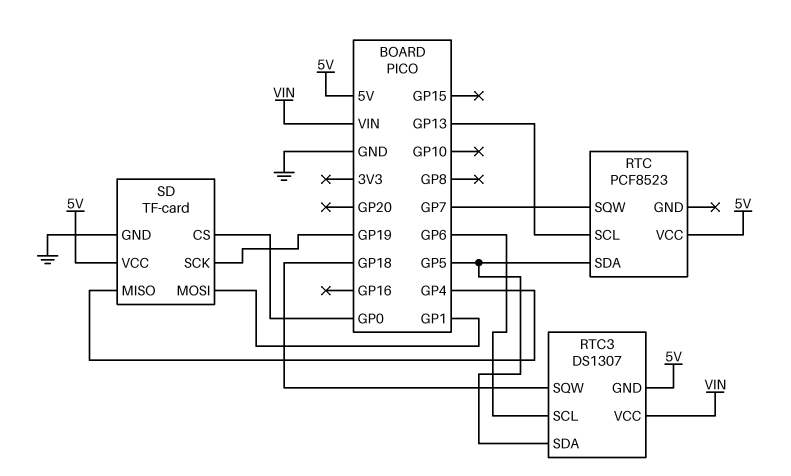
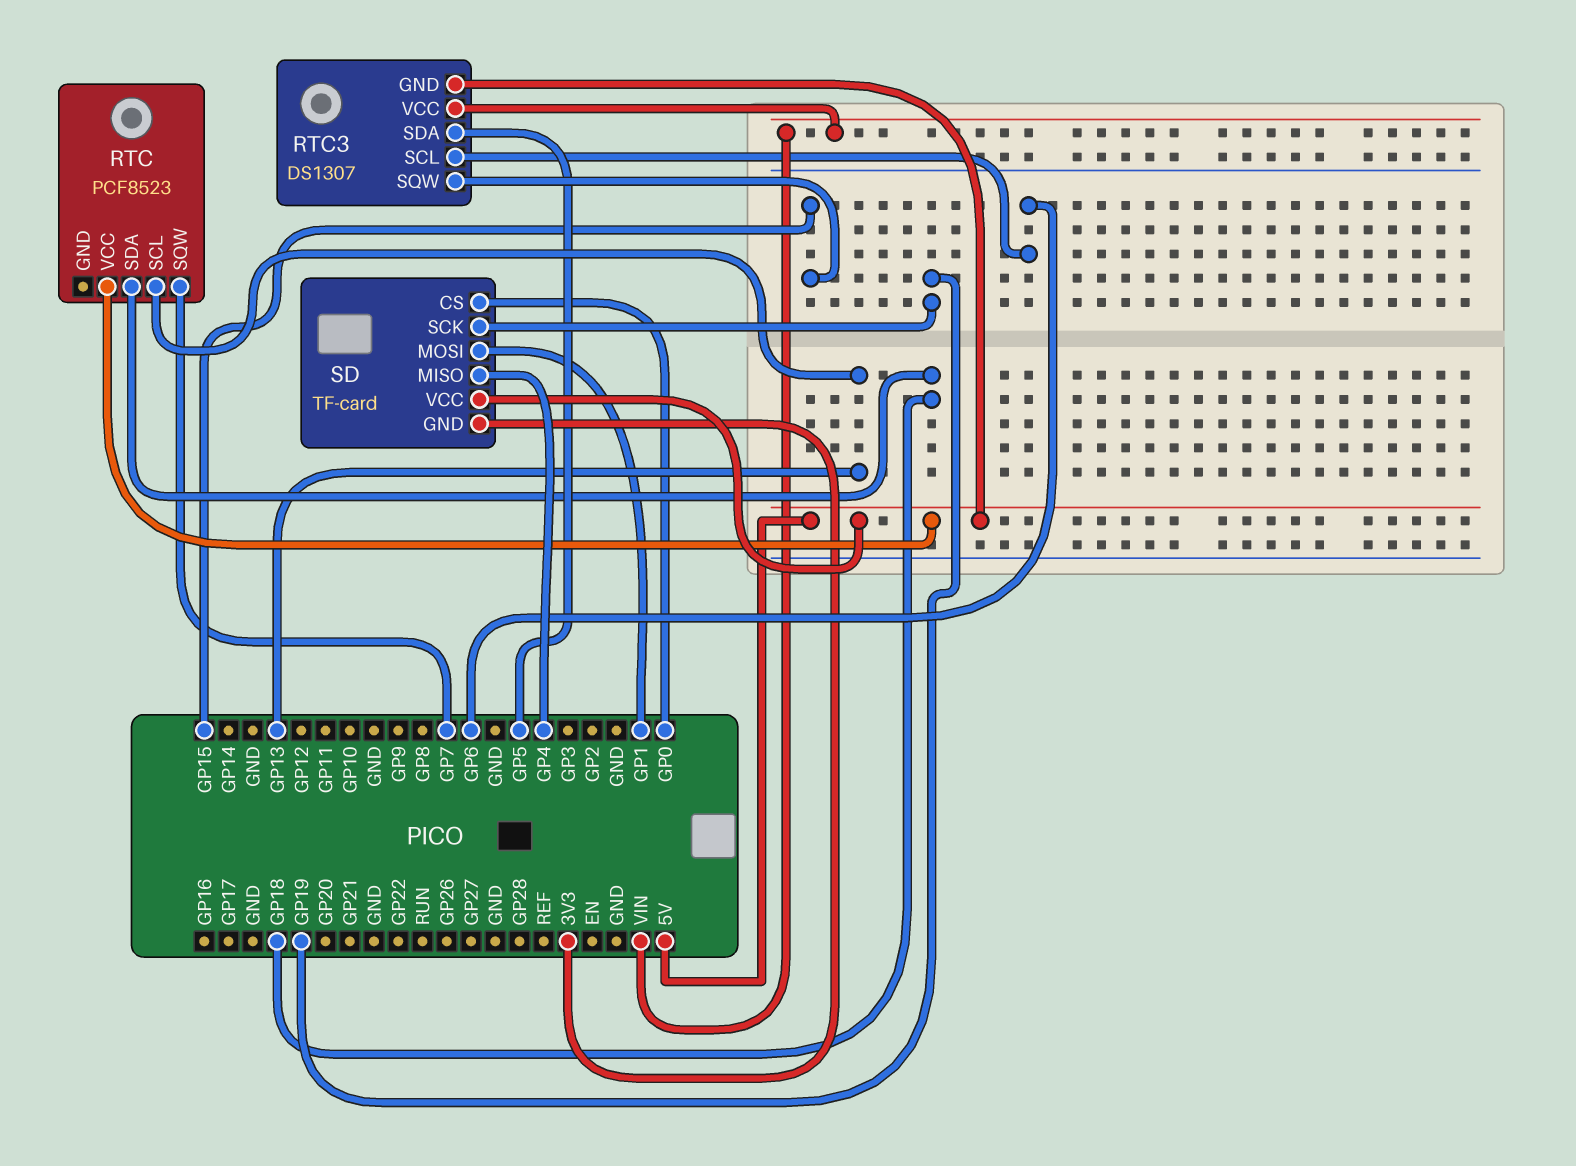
RTC pin SDA: GP5 -> GP18
RTC3 pin SQW: GP18 -> GP15
SD pin GND: GND -> 3V3

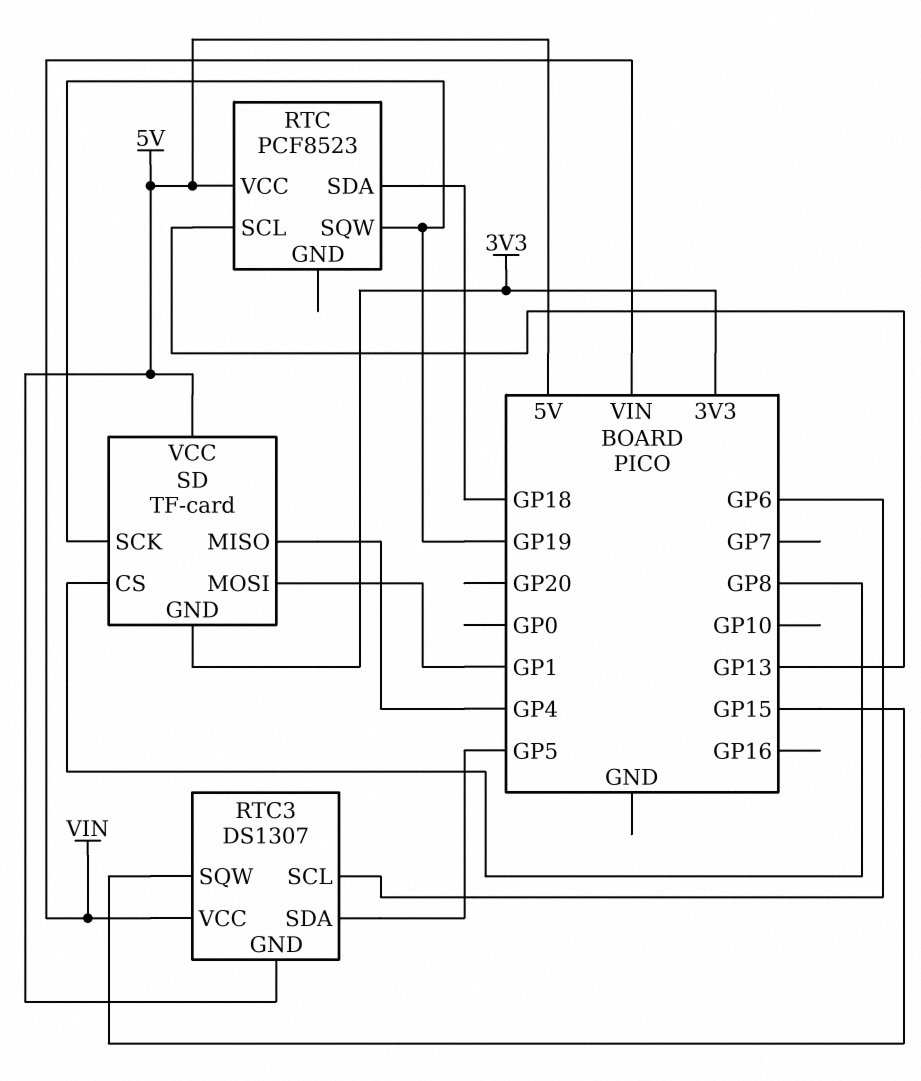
RTC pin SQW: GP7 -> GP19
SD pin CS: GP0 -> GP8

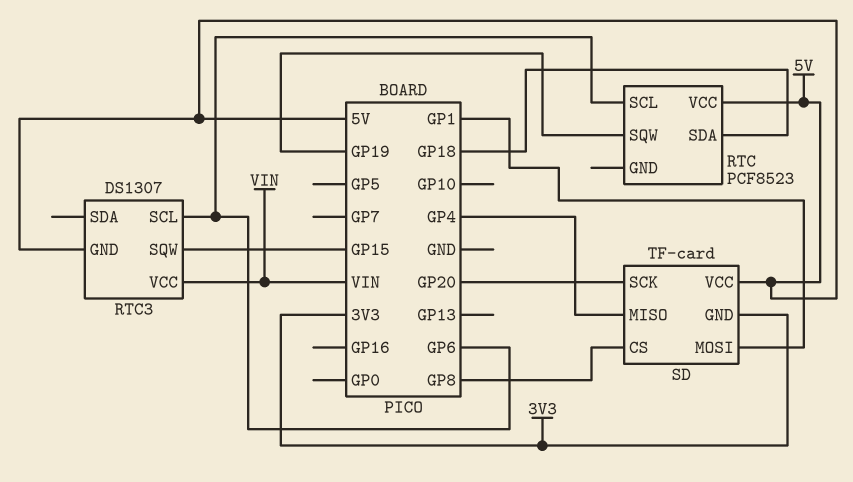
RTC pin SCL: GP13 -> GP6
RTC3 pin SDA: GP5 -> none
SD pin SCK: GP19 -> GP20

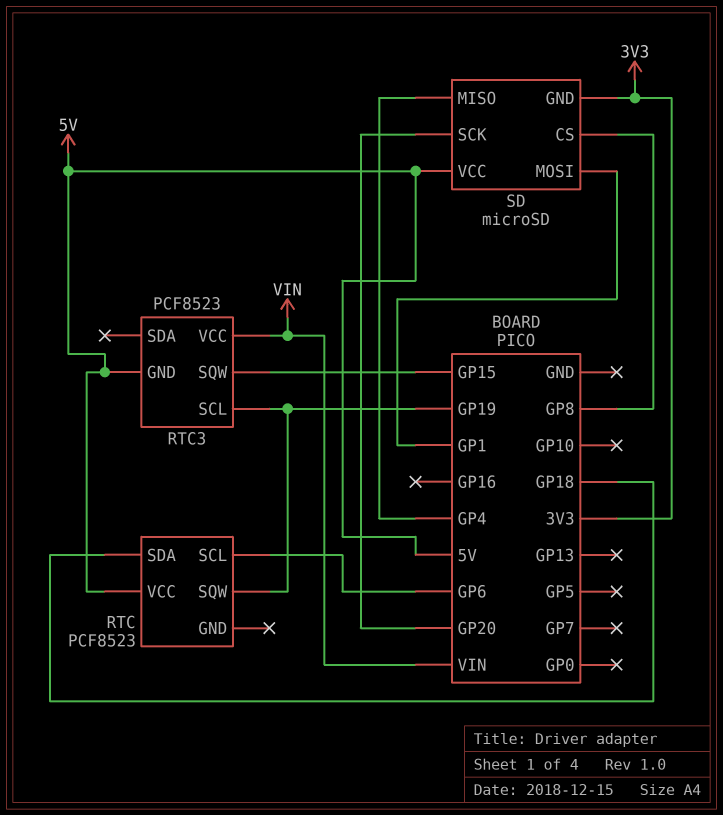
RTC3: DS1307 -> PCF8523
RTC3 pin SCL: GP6 -> GP19
SD: TF-card -> microSD

